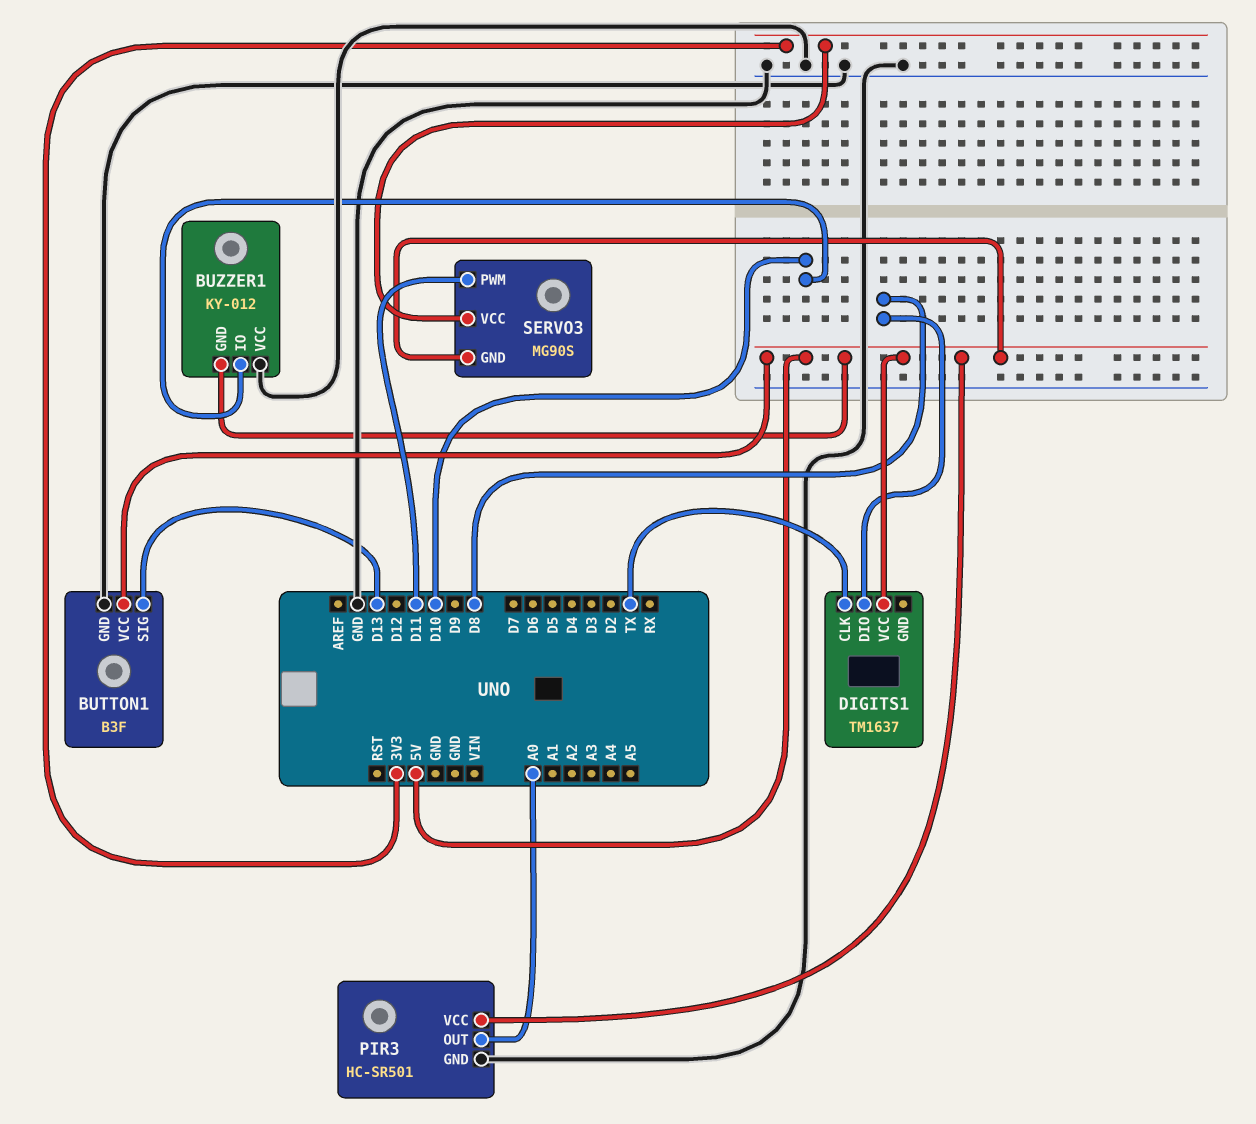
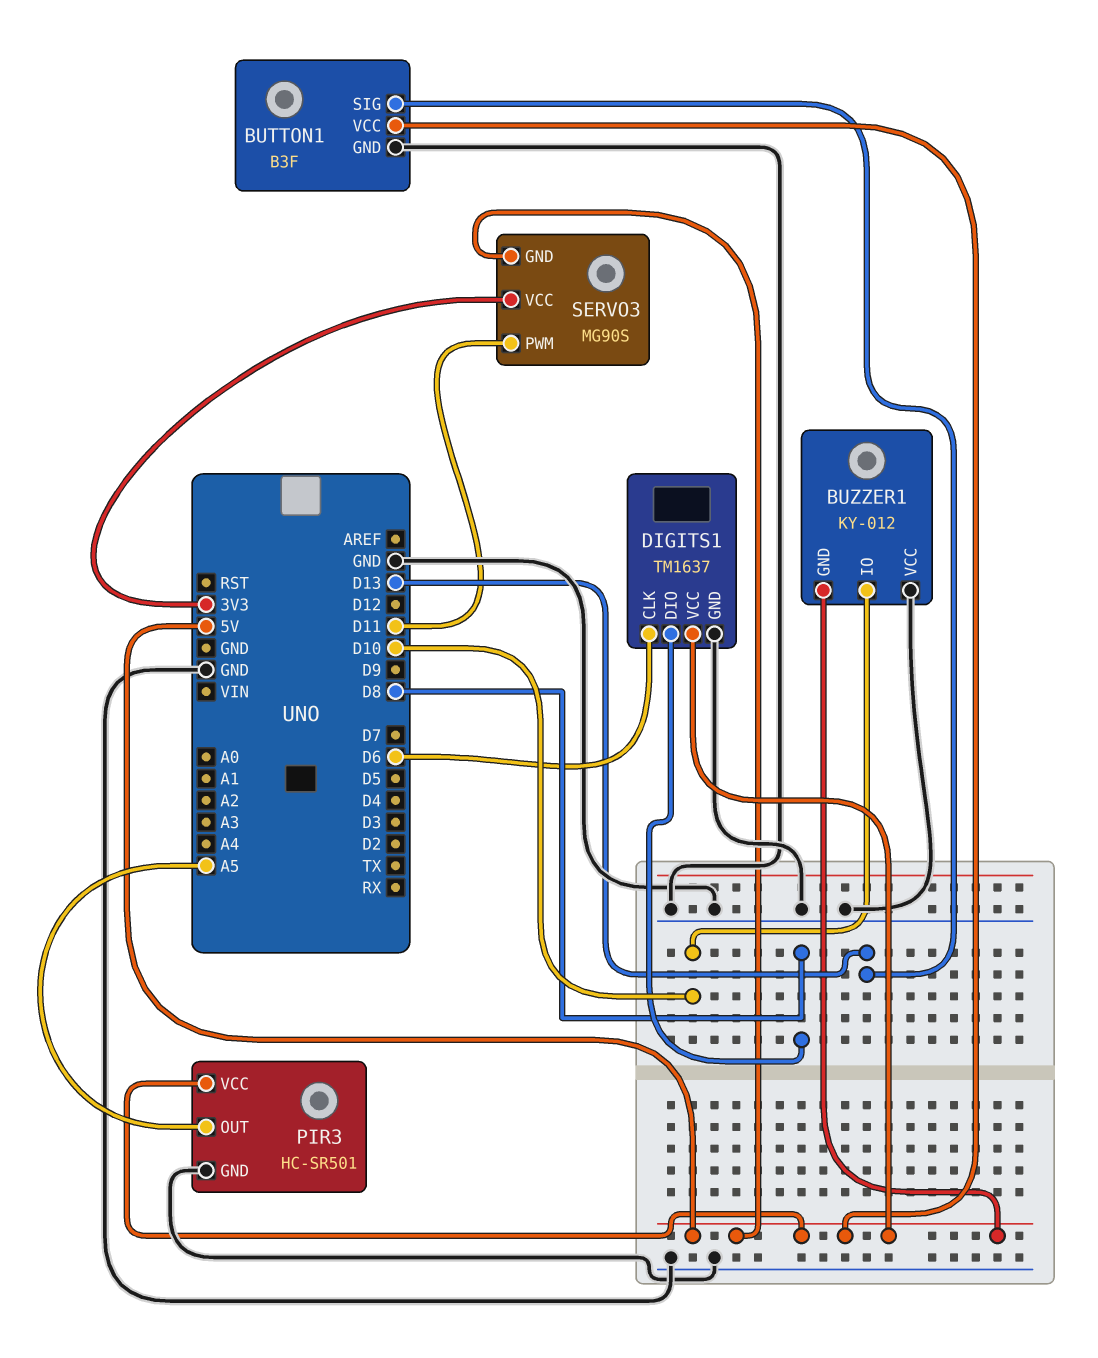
DIGITS1 pin CLK: TX -> D6
DIGITS1 pin GND: none -> GND
PIR3 pin OUT: A0 -> A5

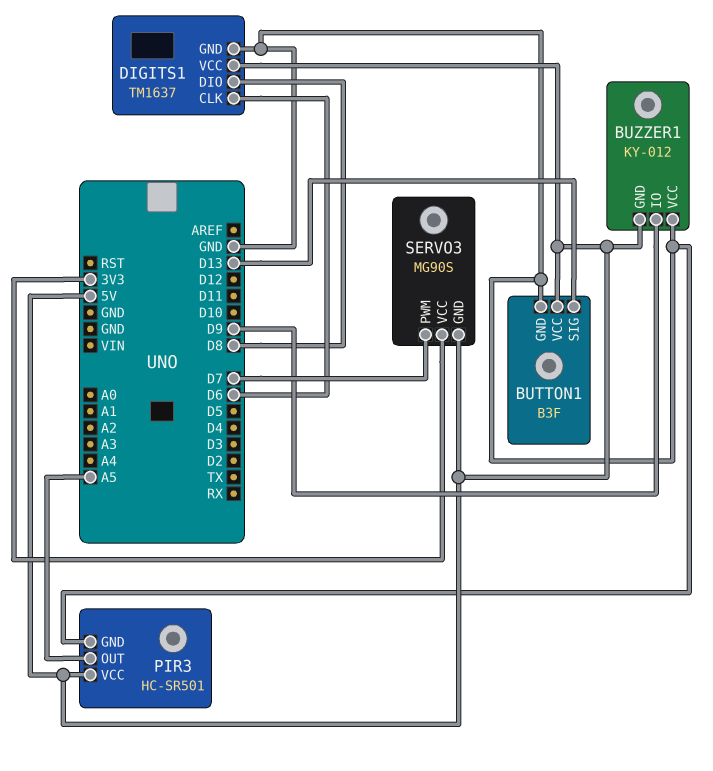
BUZZER1 pin IO: D10 -> D9
SERVO3 pin PWM: D11 -> D7

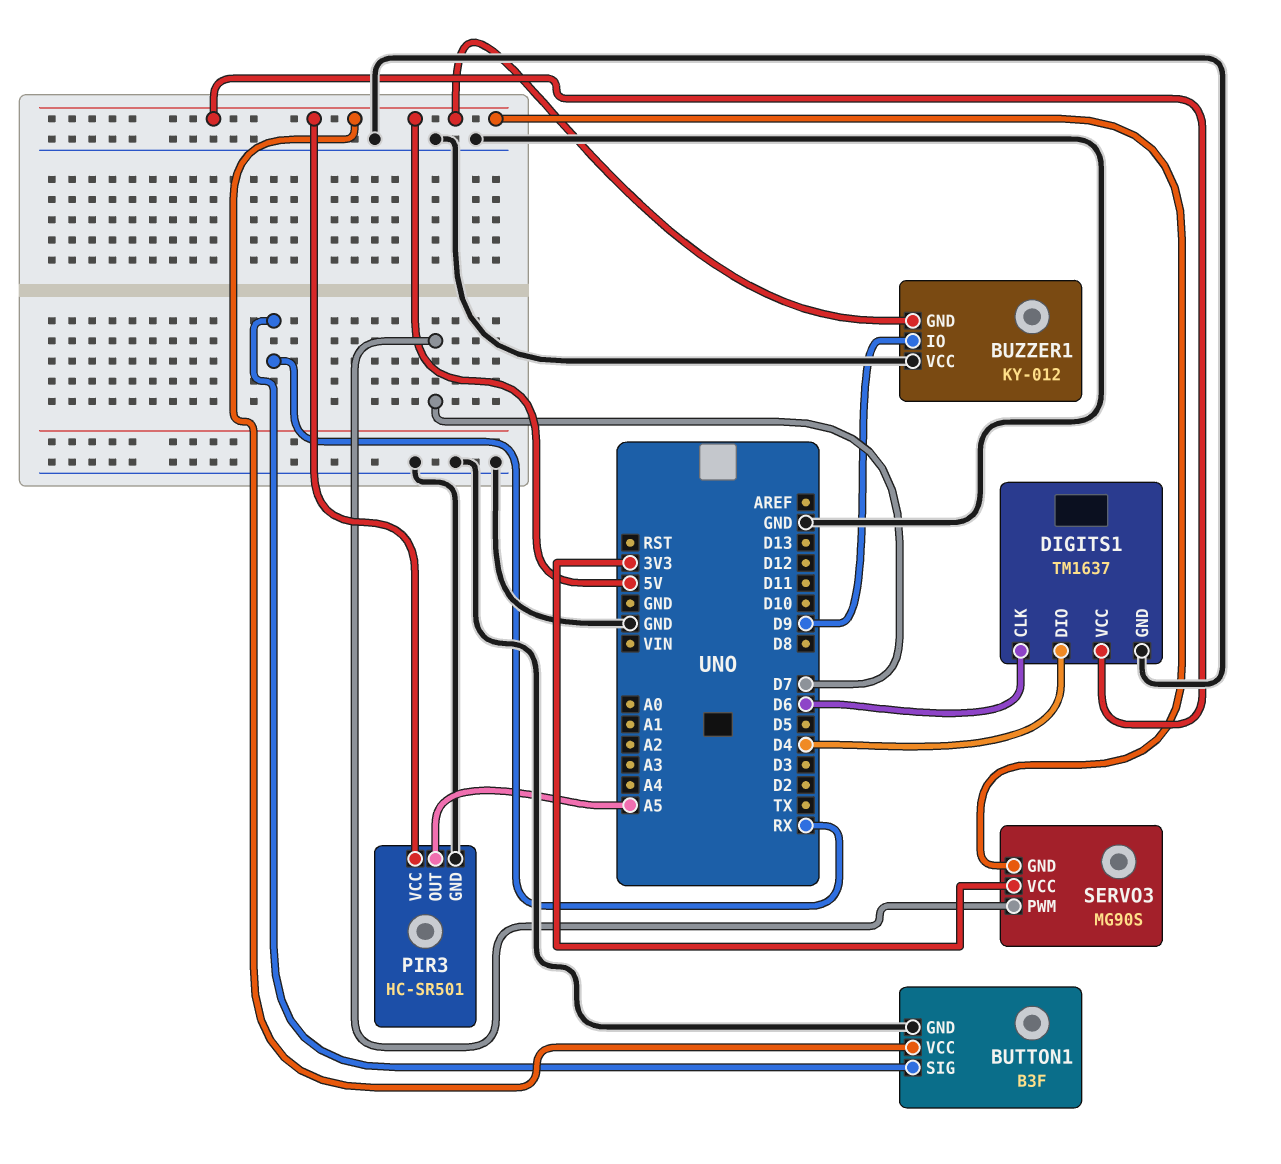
BUTTON1 pin SIG: D13 -> RX
DIGITS1 pin DIO: D8 -> D4

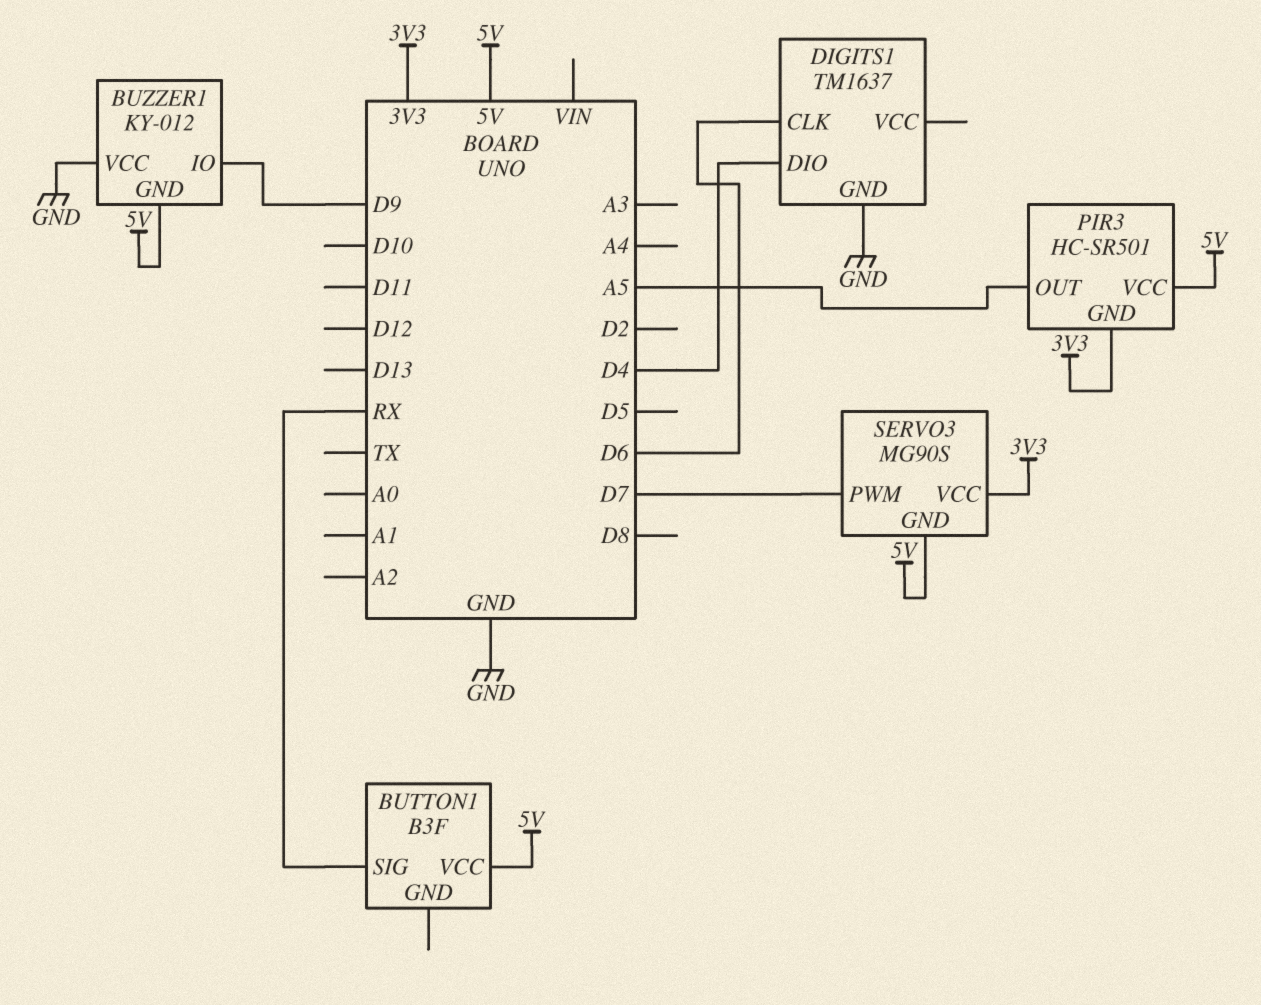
BUTTON1 pin GND: GND -> none
DIGITS1 pin VCC: 5V -> none
PIR3 pin GND: GND -> 3V3

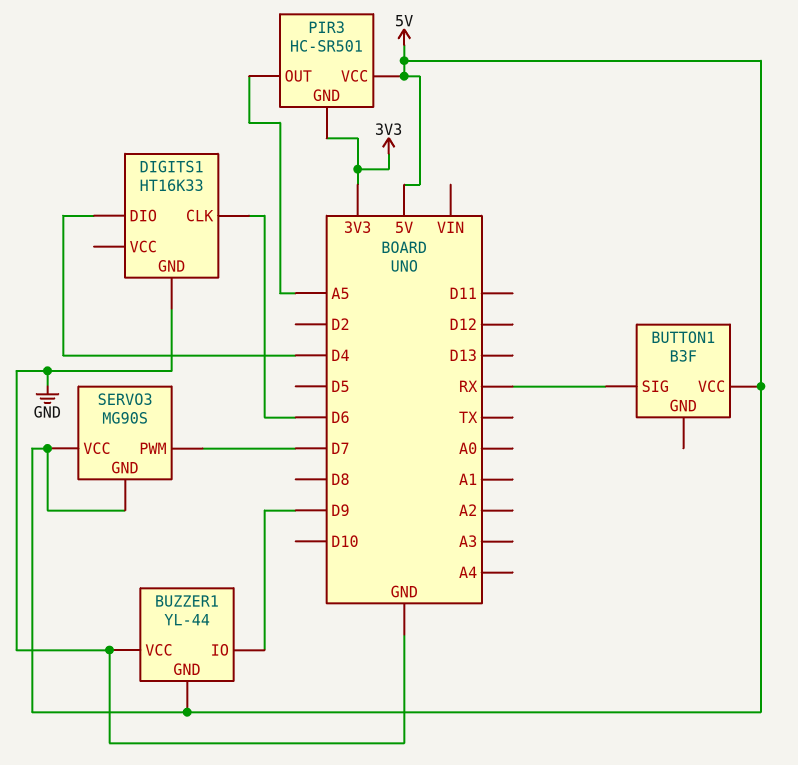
BUZZER1: KY-012 -> YL-44
DIGITS1: TM1637 -> HT16K33
SERVO3 pin VCC: 3V3 -> 5V

